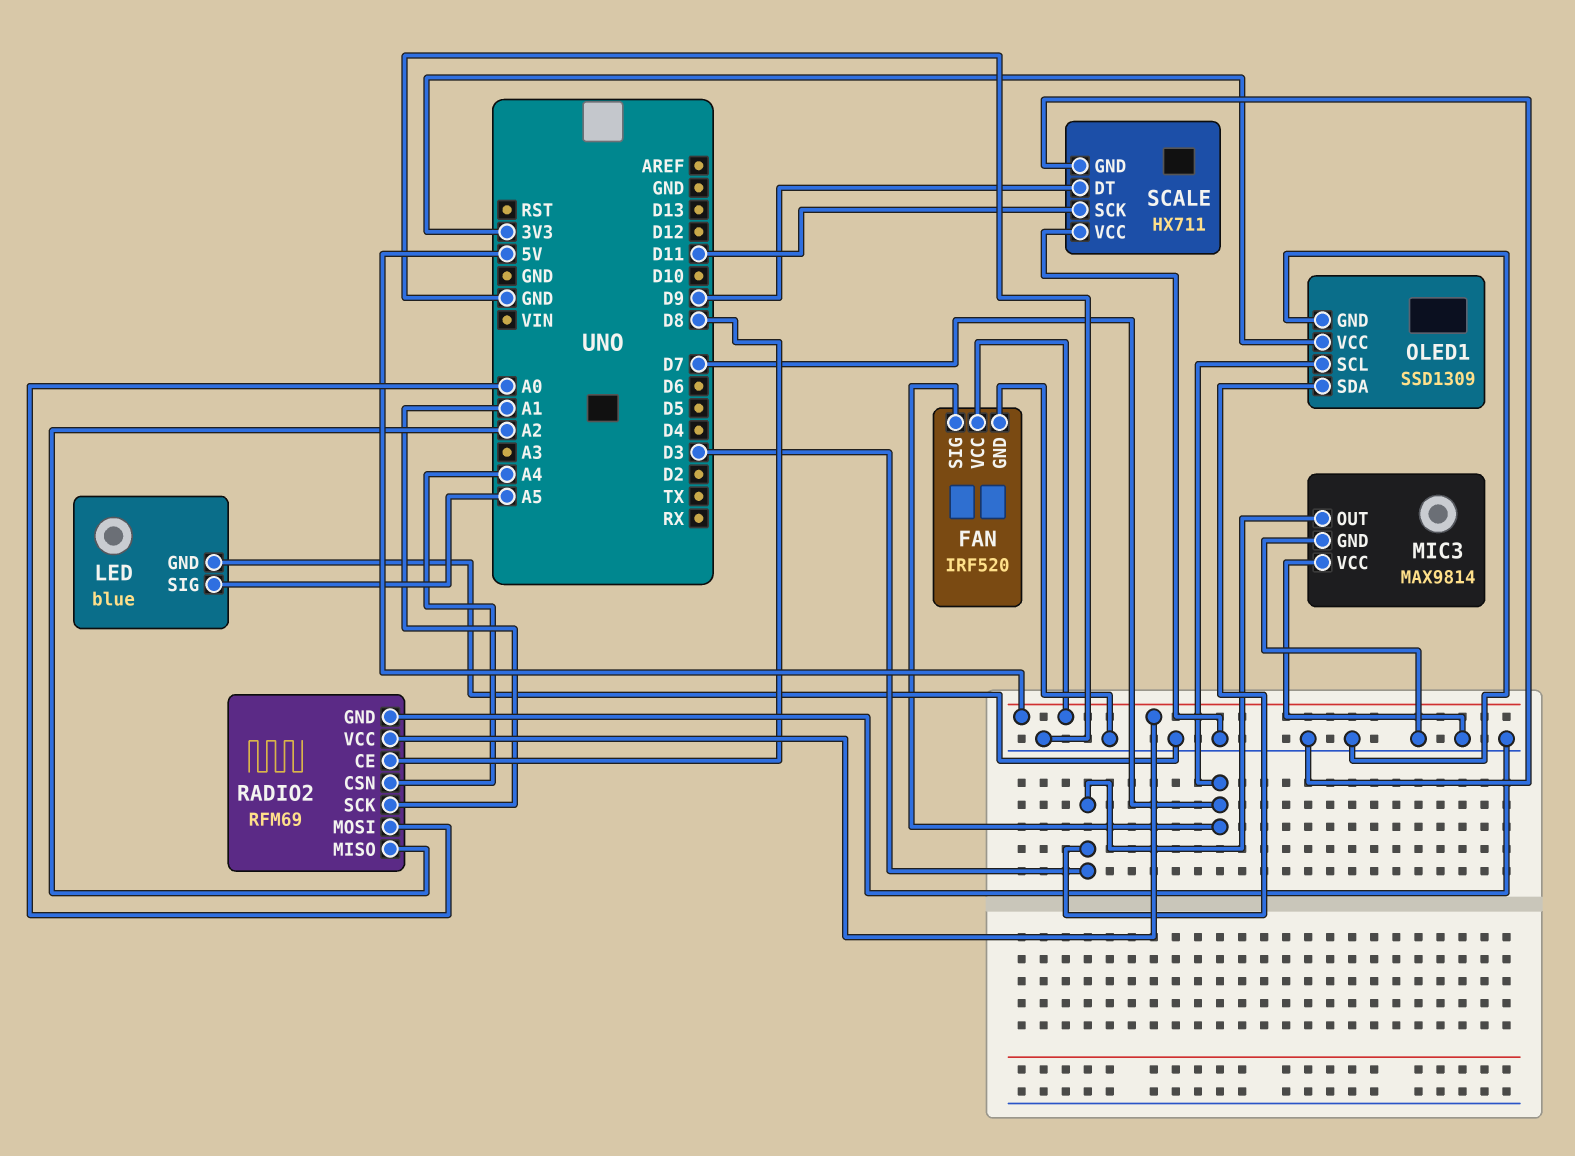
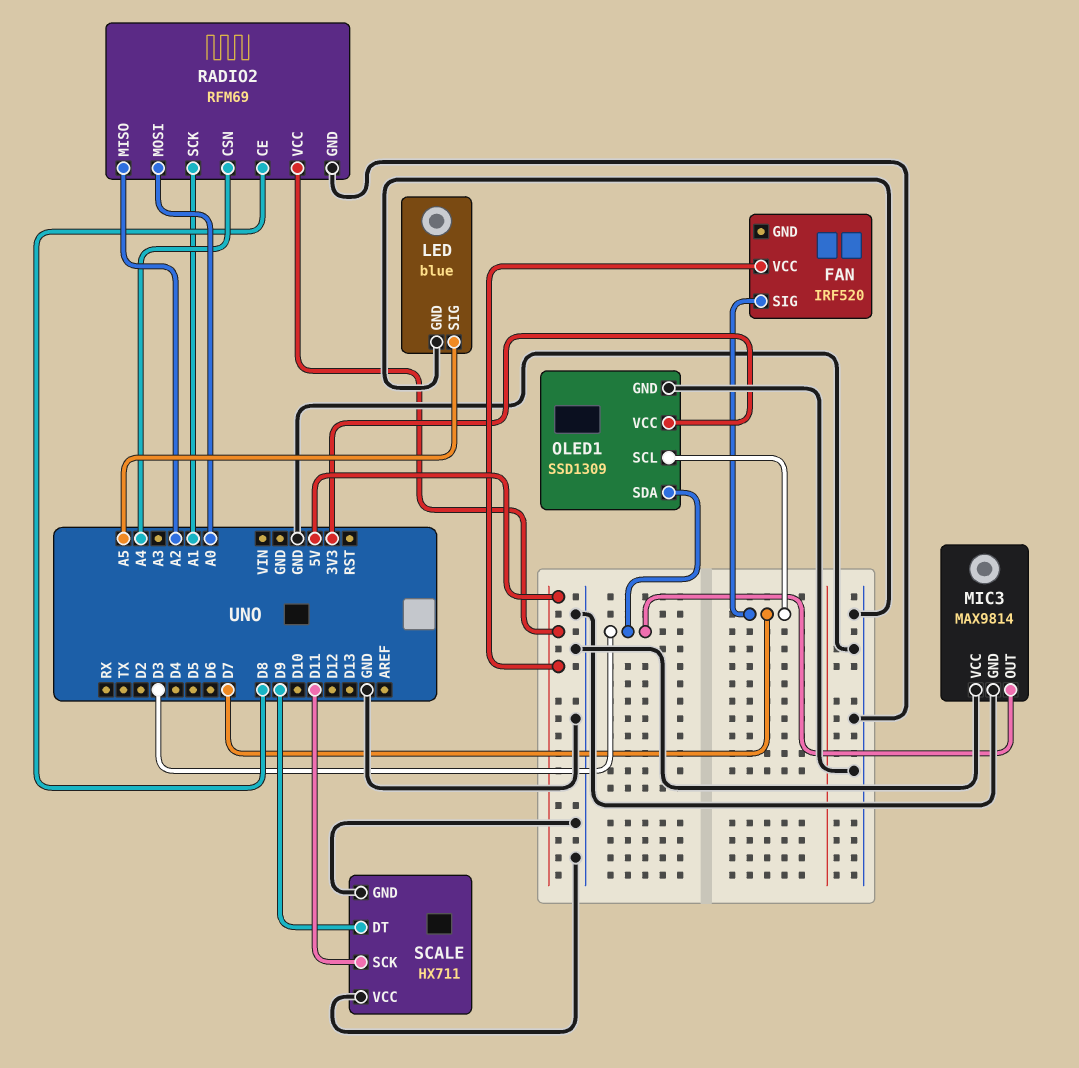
FAN pin GND: GND -> none

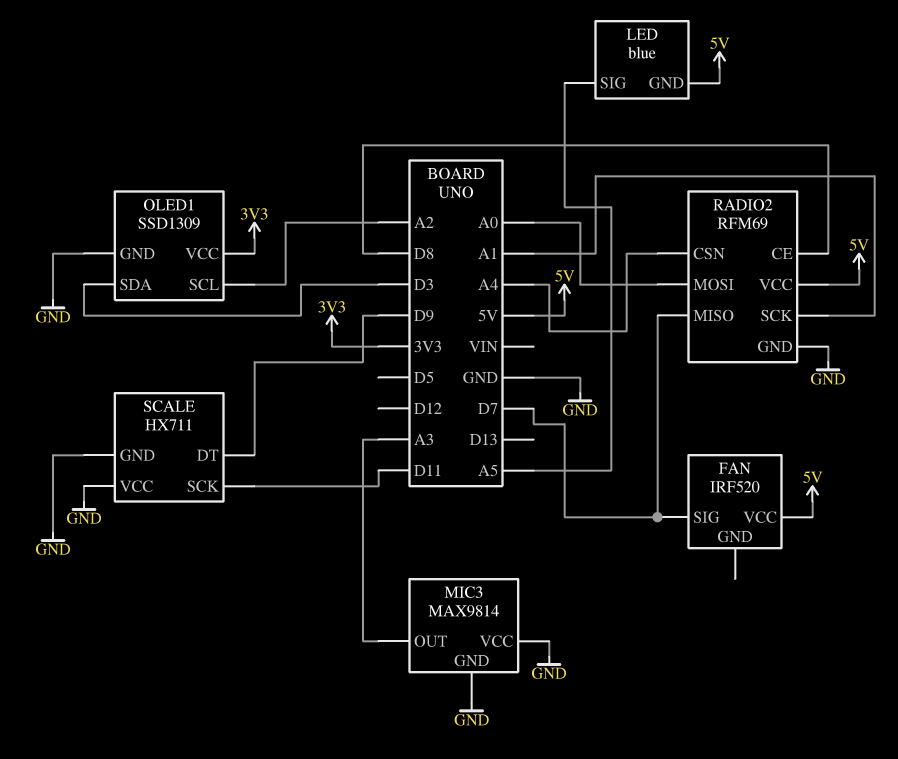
LED pin GND: GND -> 5V
MIC3 pin OUT: D3 -> A3
OLED1 pin SCL: D7 -> A2
RADIO2 pin MISO: A2 -> D7

